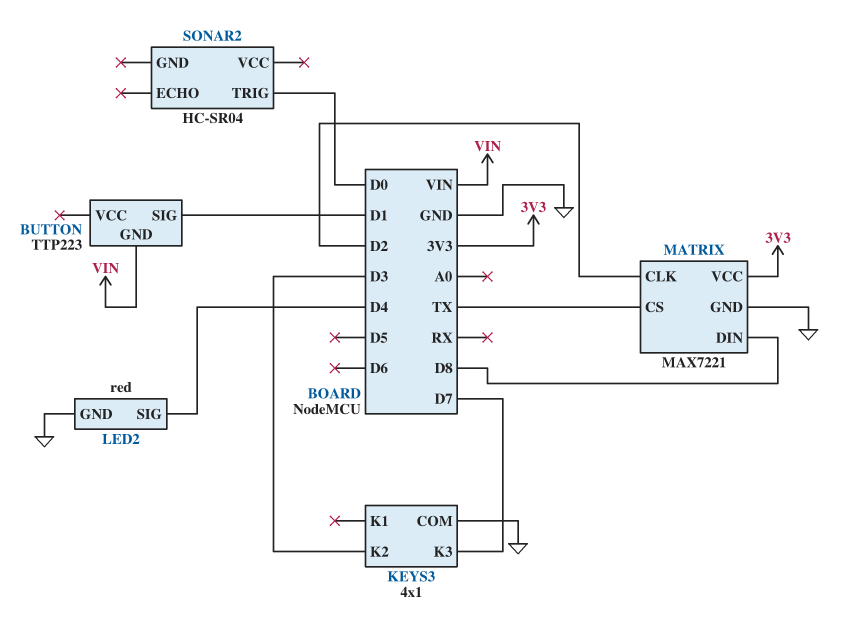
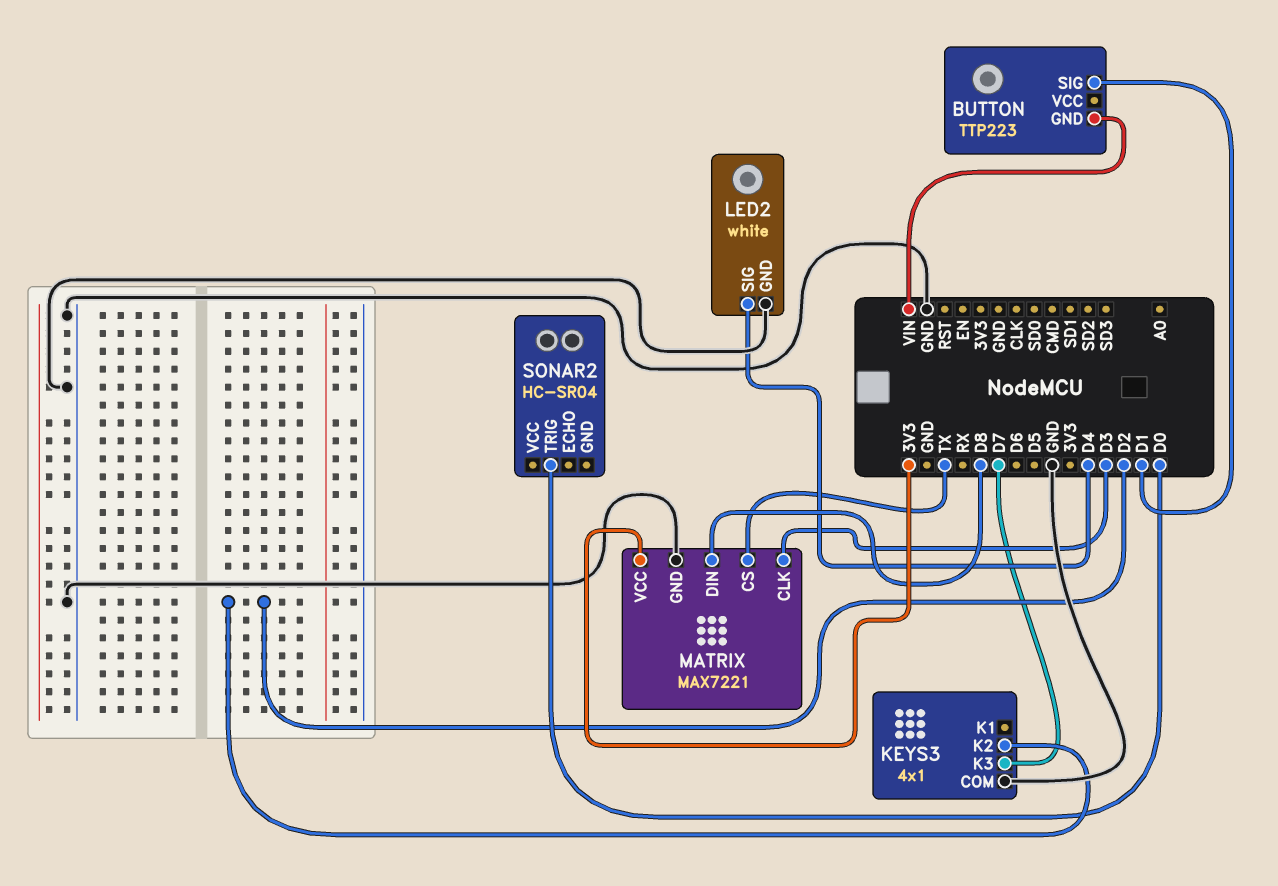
KEYS3 pin K2: D3 -> D2
LED2: red -> white
MATRIX pin CLK: D2 -> D3

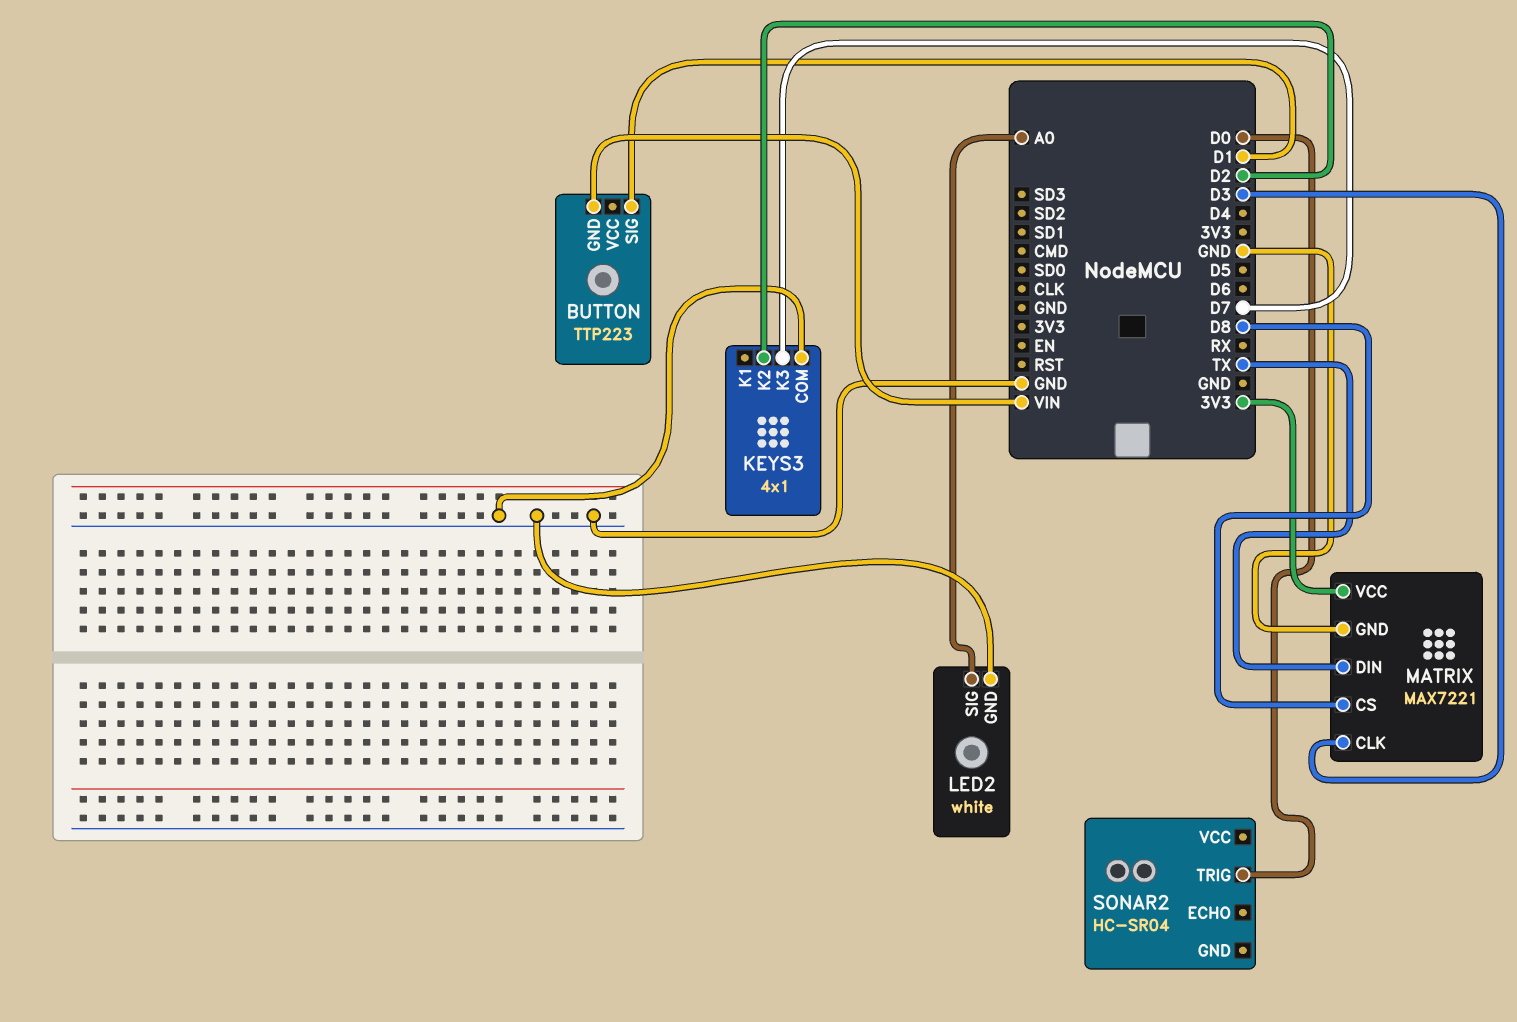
LED2 pin SIG: D4 -> A0
MATRIX pin CS: TX -> D8
MATRIX pin DIN: D8 -> TX

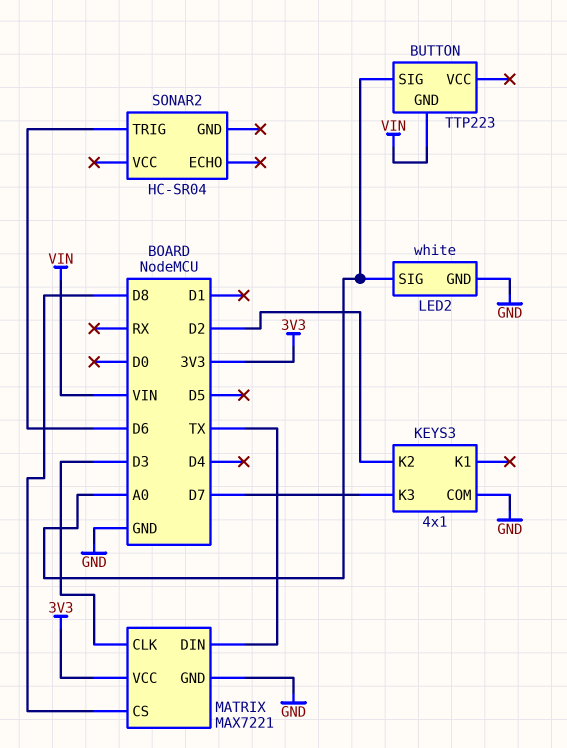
BUTTON pin SIG: D1 -> A0
SONAR2 pin TRIG: D0 -> D6

